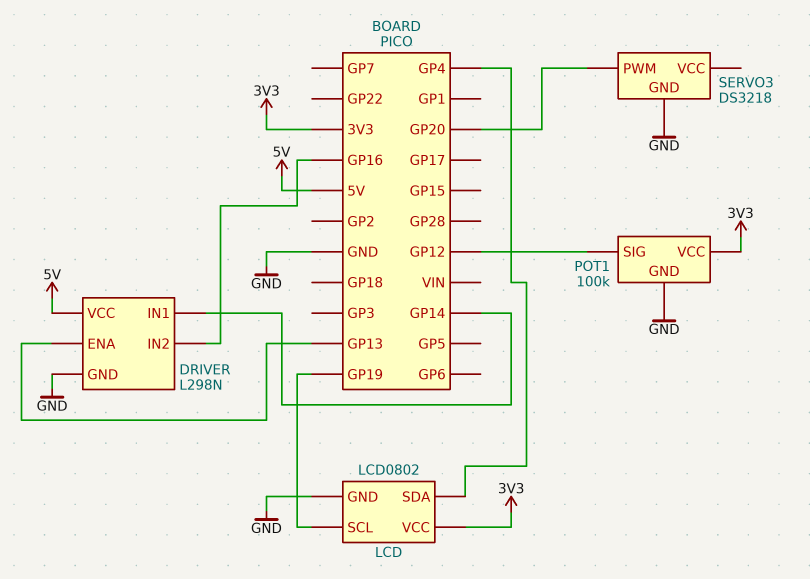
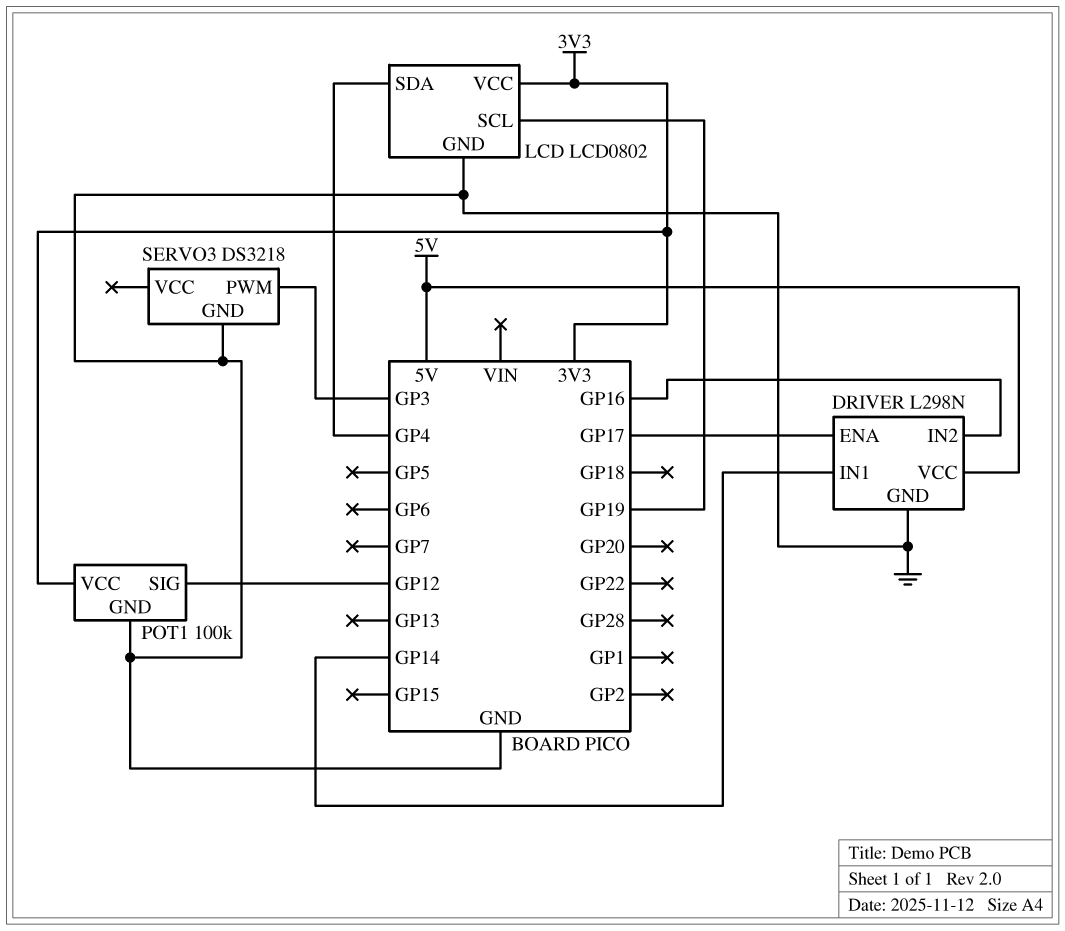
DRIVER pin ENA: GP13 -> GP17
SERVO3 pin PWM: GP20 -> GP3

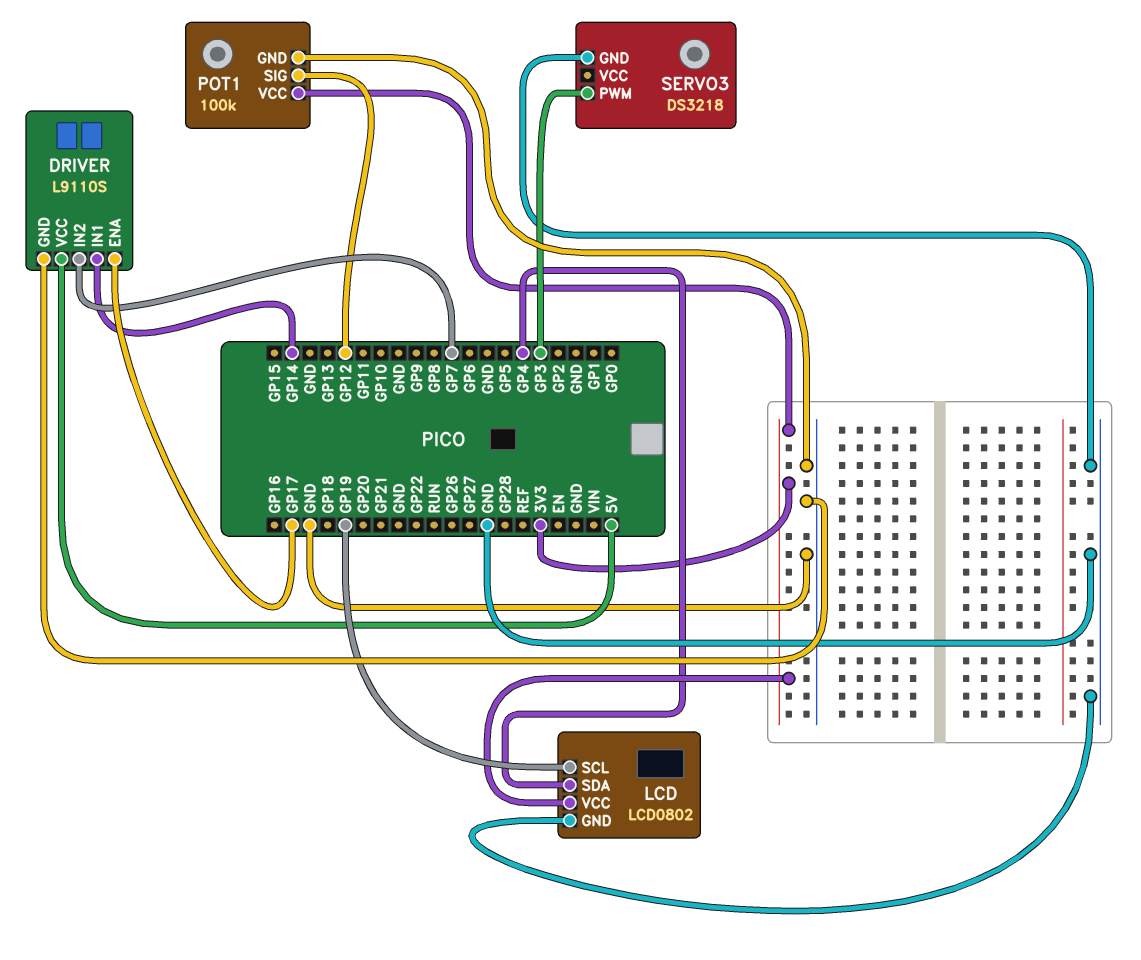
DRIVER: L298N -> L9110S
DRIVER pin IN2: GP16 -> GP7

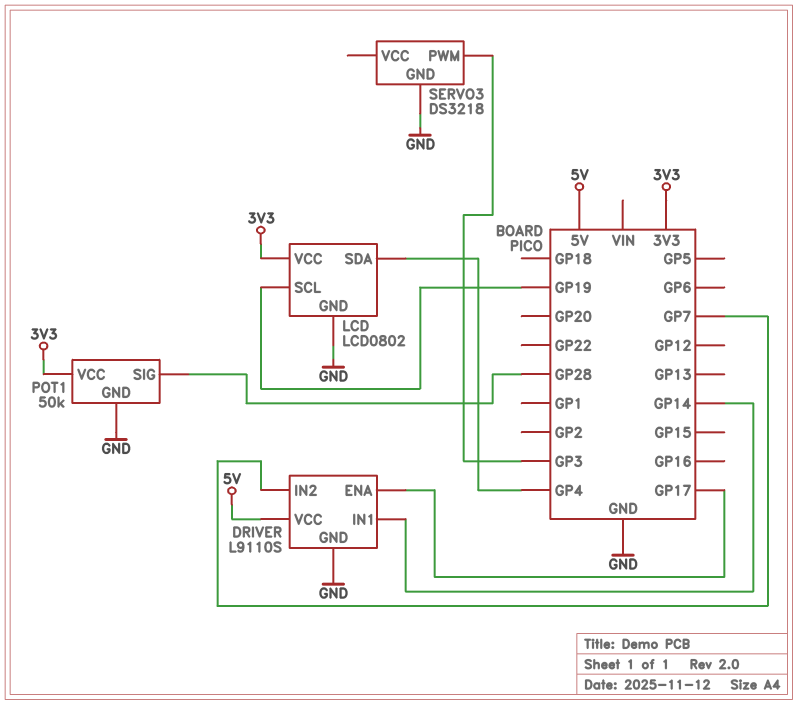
POT1: 100k -> 50k
POT1 pin SIG: GP12 -> GP28

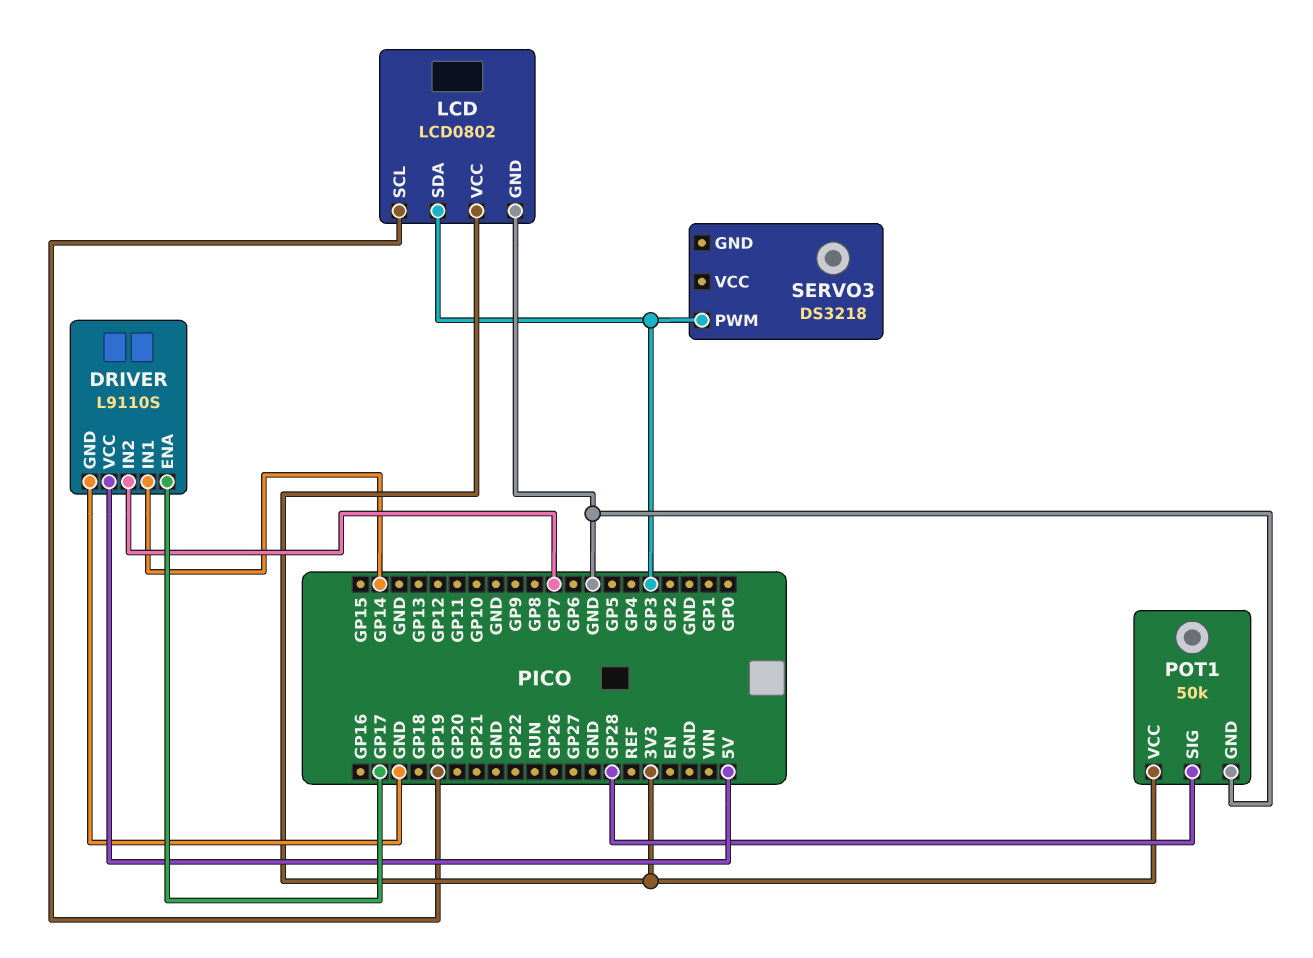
LCD pin SDA: GP4 -> GP3
SERVO3 pin GND: GND -> none

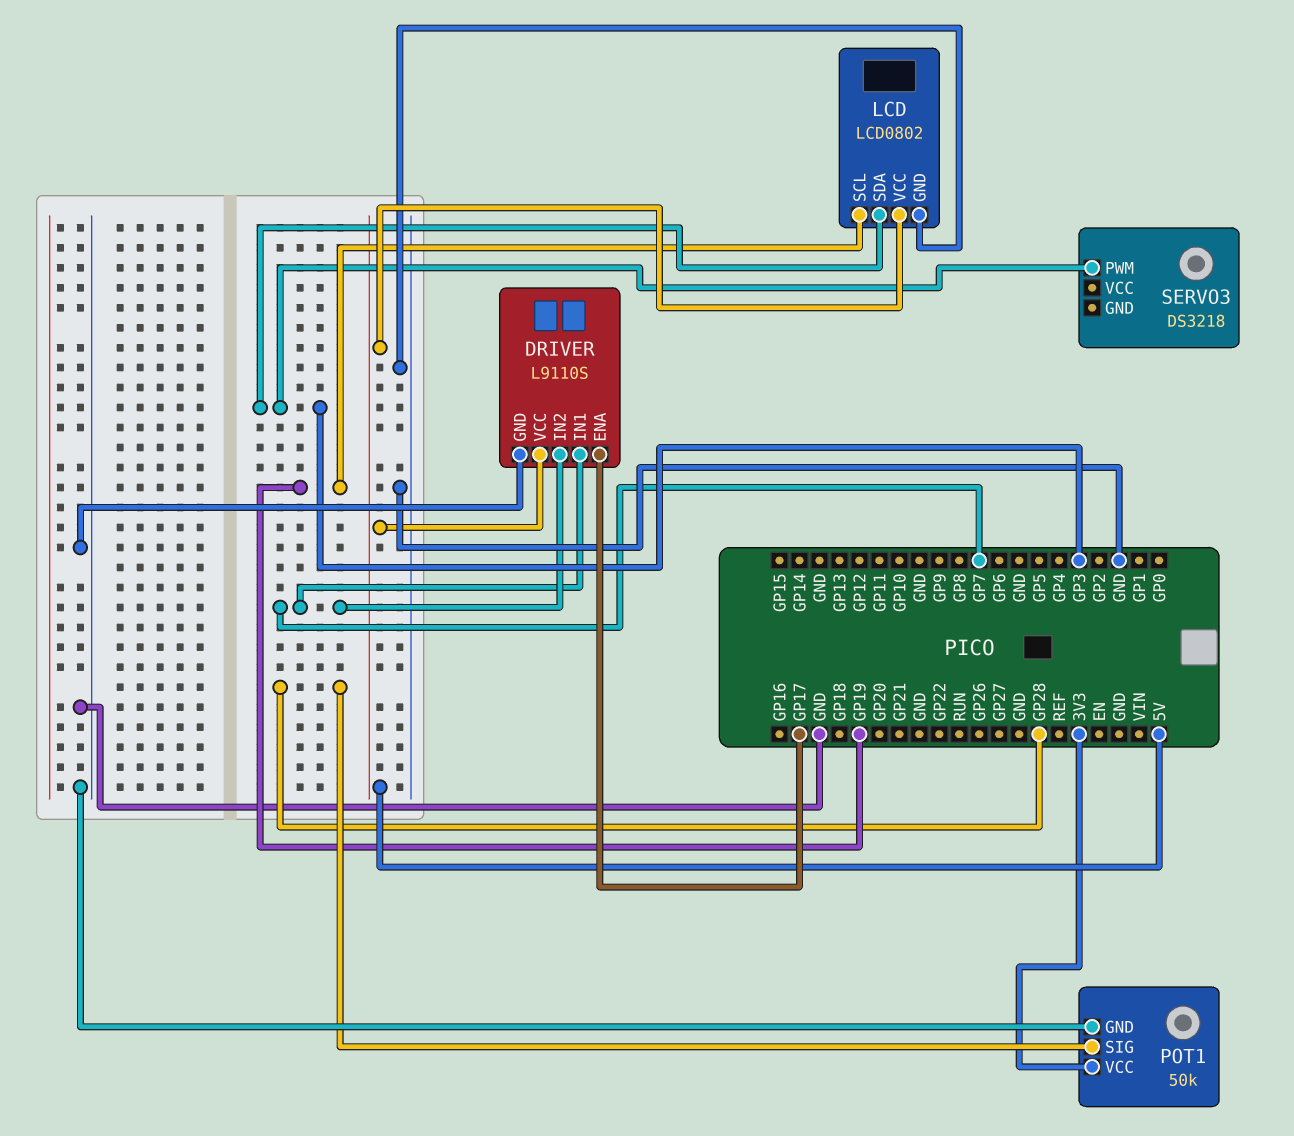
DRIVER pin IN1: GP14 -> GP7
LCD pin VCC: 3V3 -> 5V

